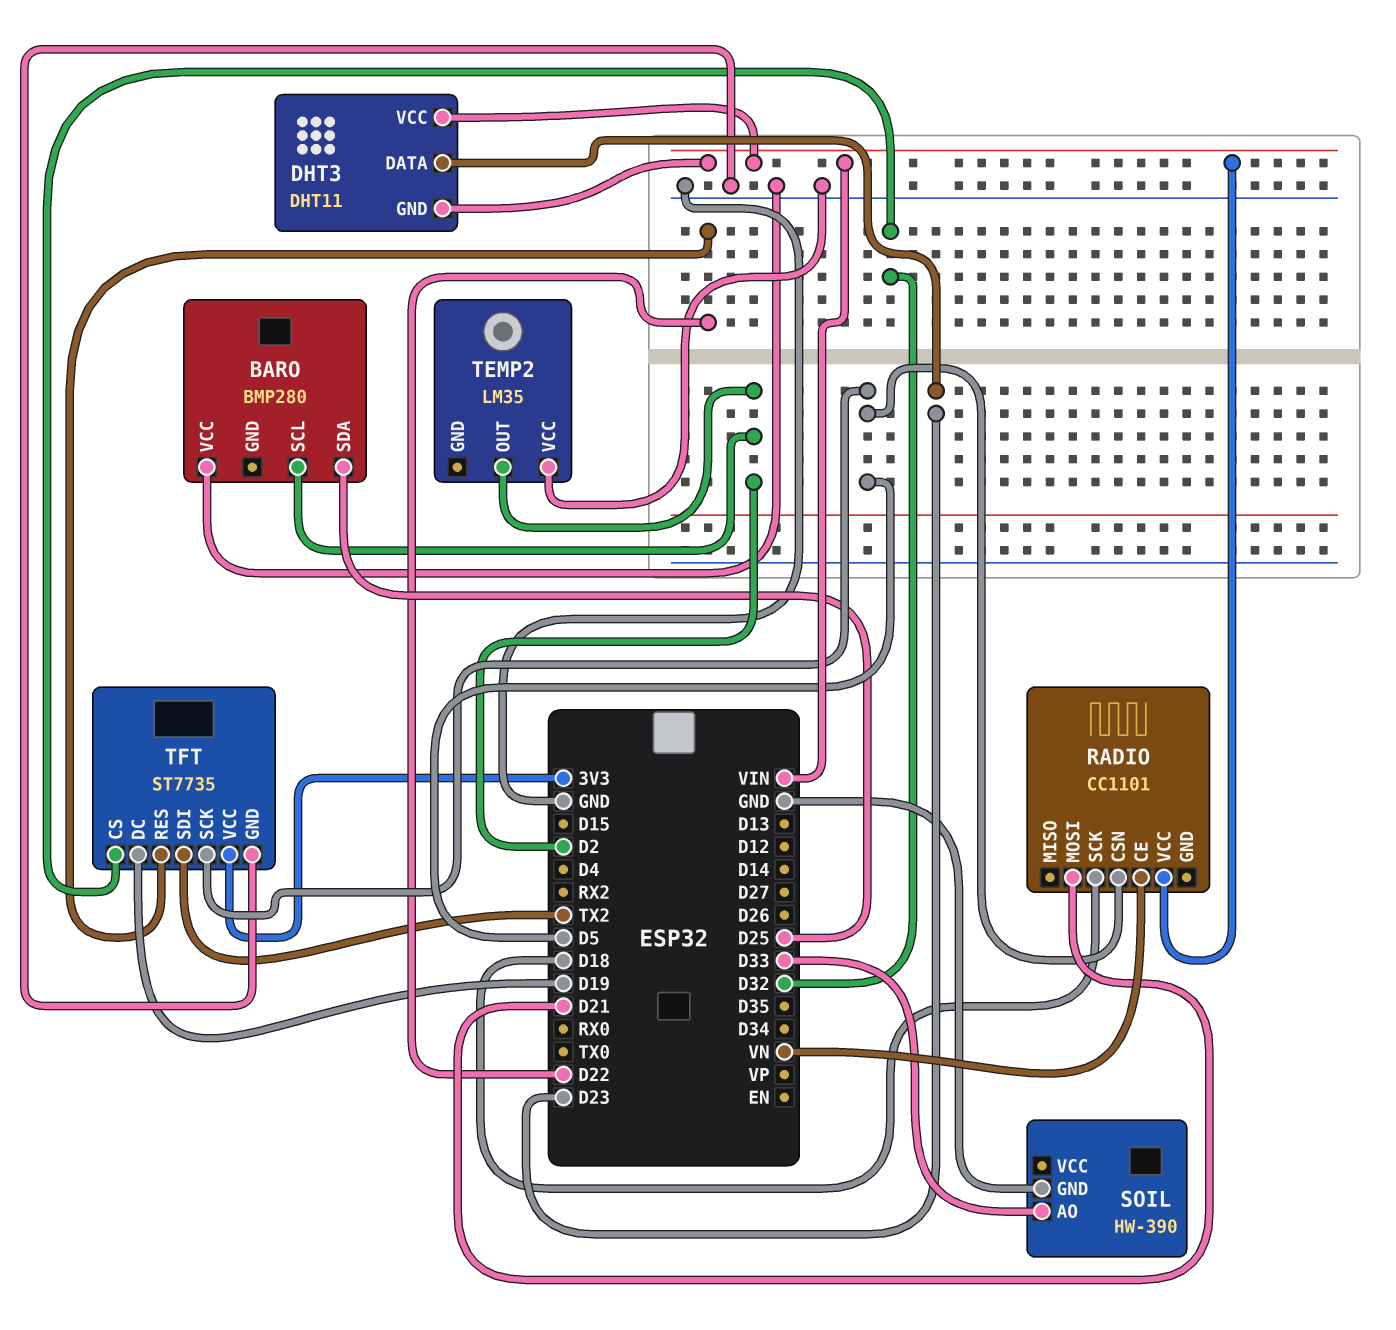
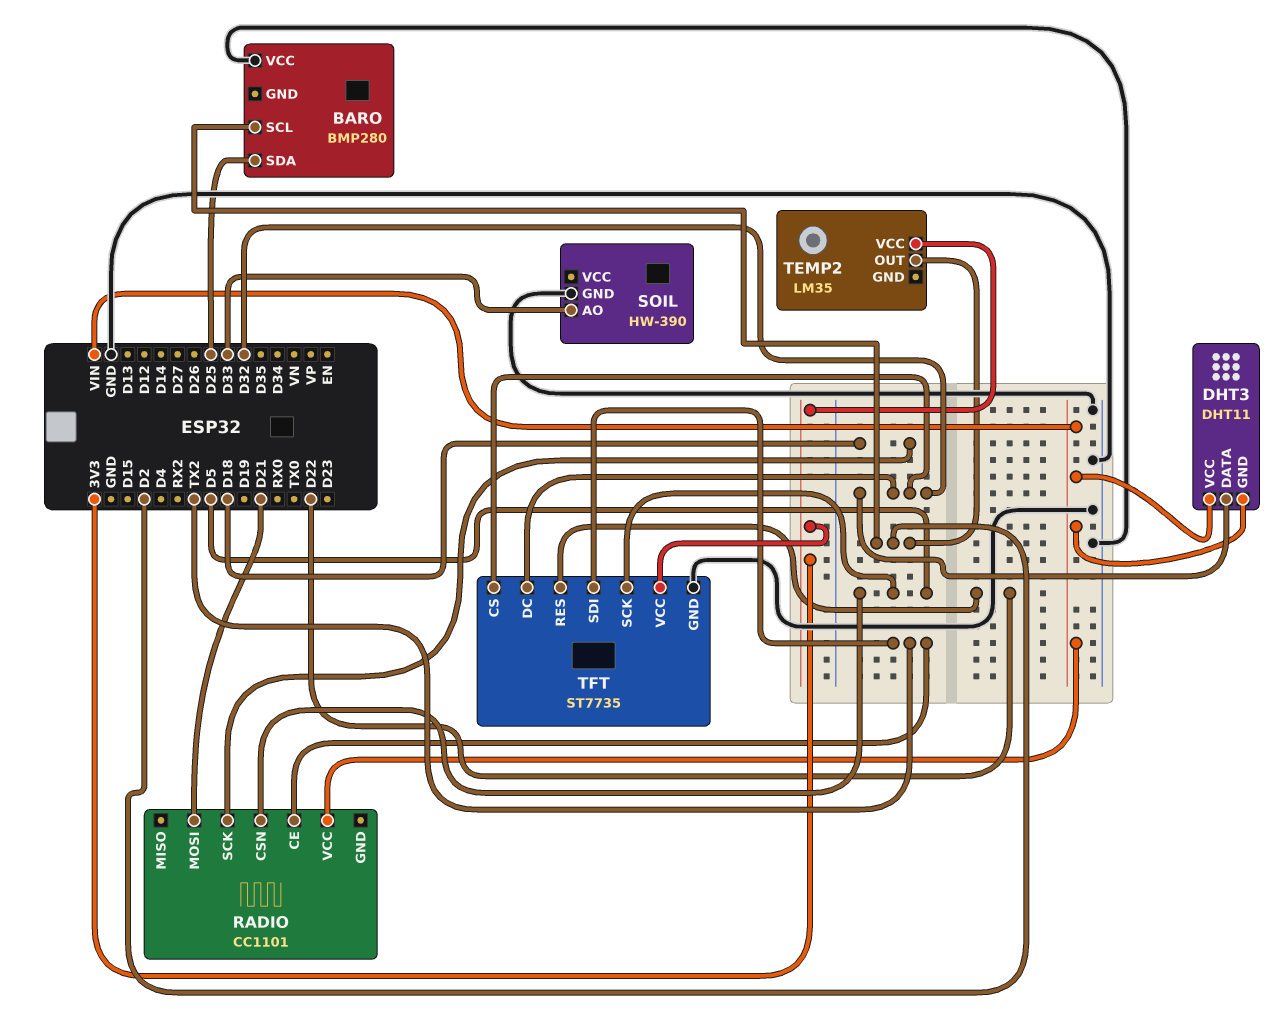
DHT3 pin DATA: D23 -> D32
RADIO pin CE: VN -> TX2
TEMP2 pin VCC: GND -> 3V3
TFT pin DC: D19 -> D32

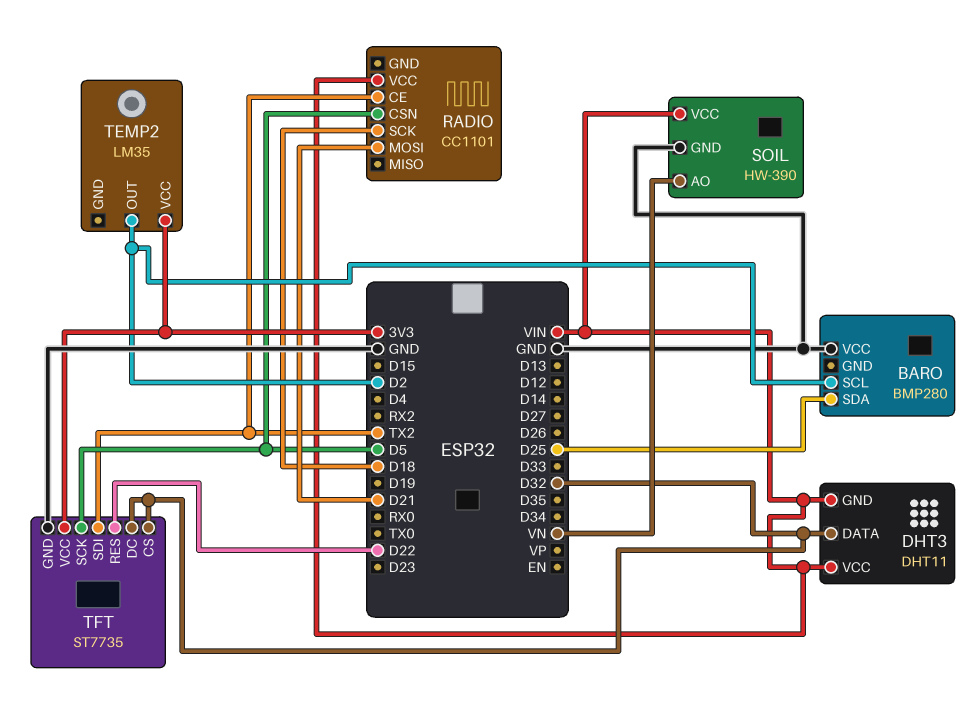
SOIL pin AO: D33 -> VN
SOIL pin VCC: none -> VIN

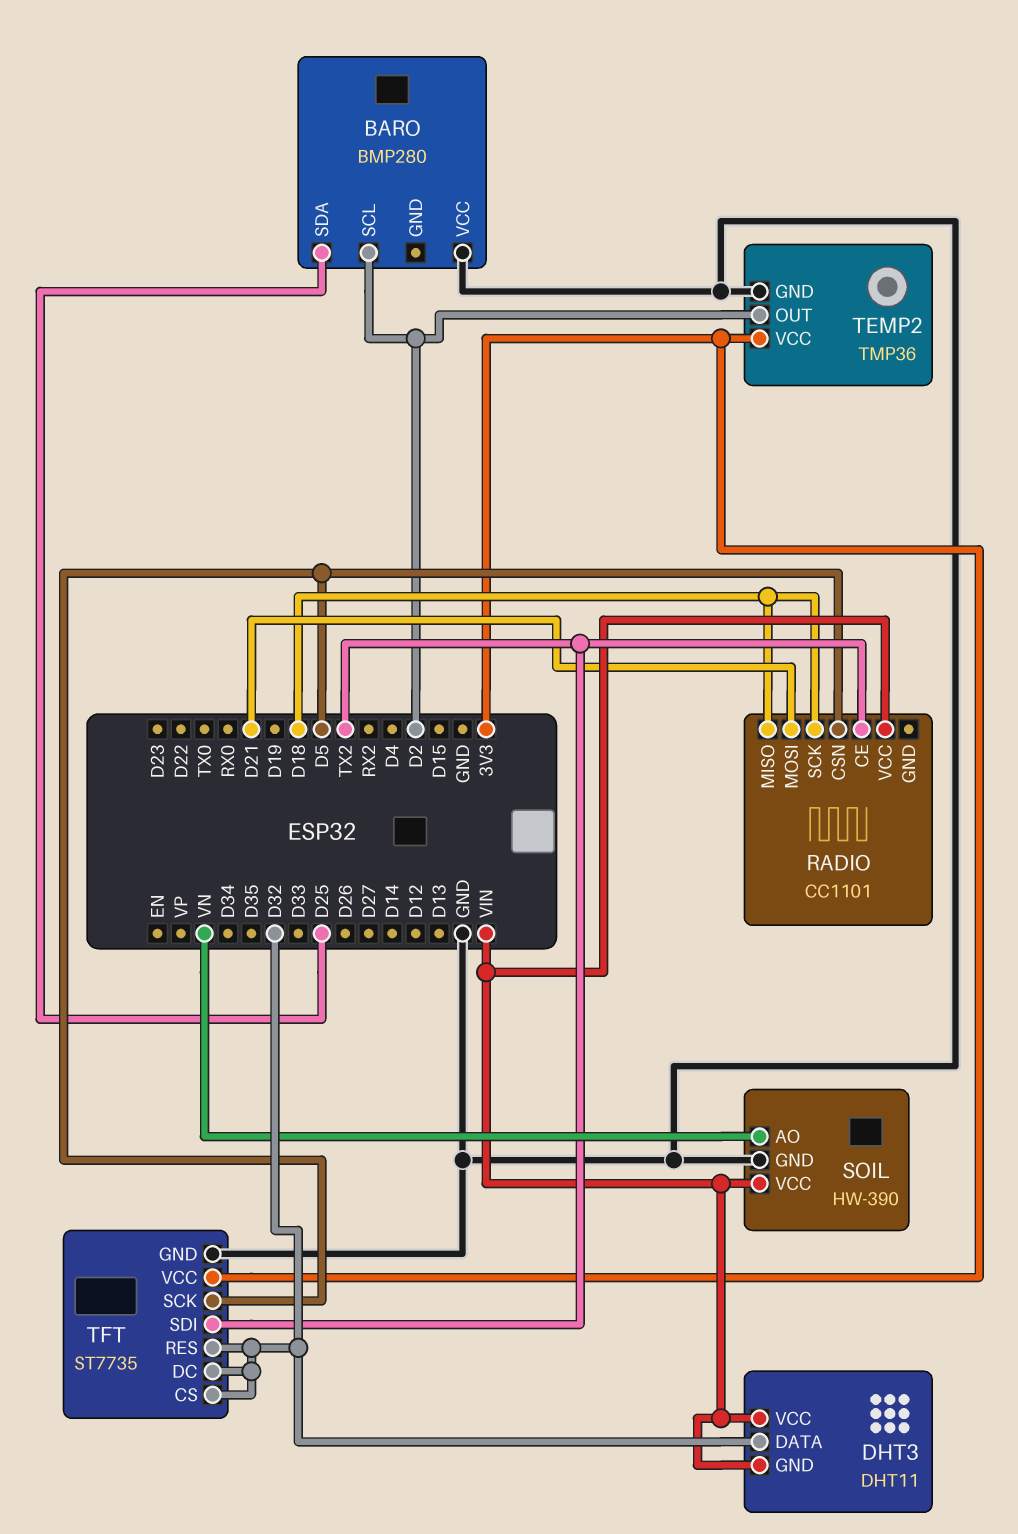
RADIO pin MISO: none -> D18
TEMP2: LM35 -> TMP36
TEMP2 pin GND: none -> GND
TFT pin RES: D22 -> D32

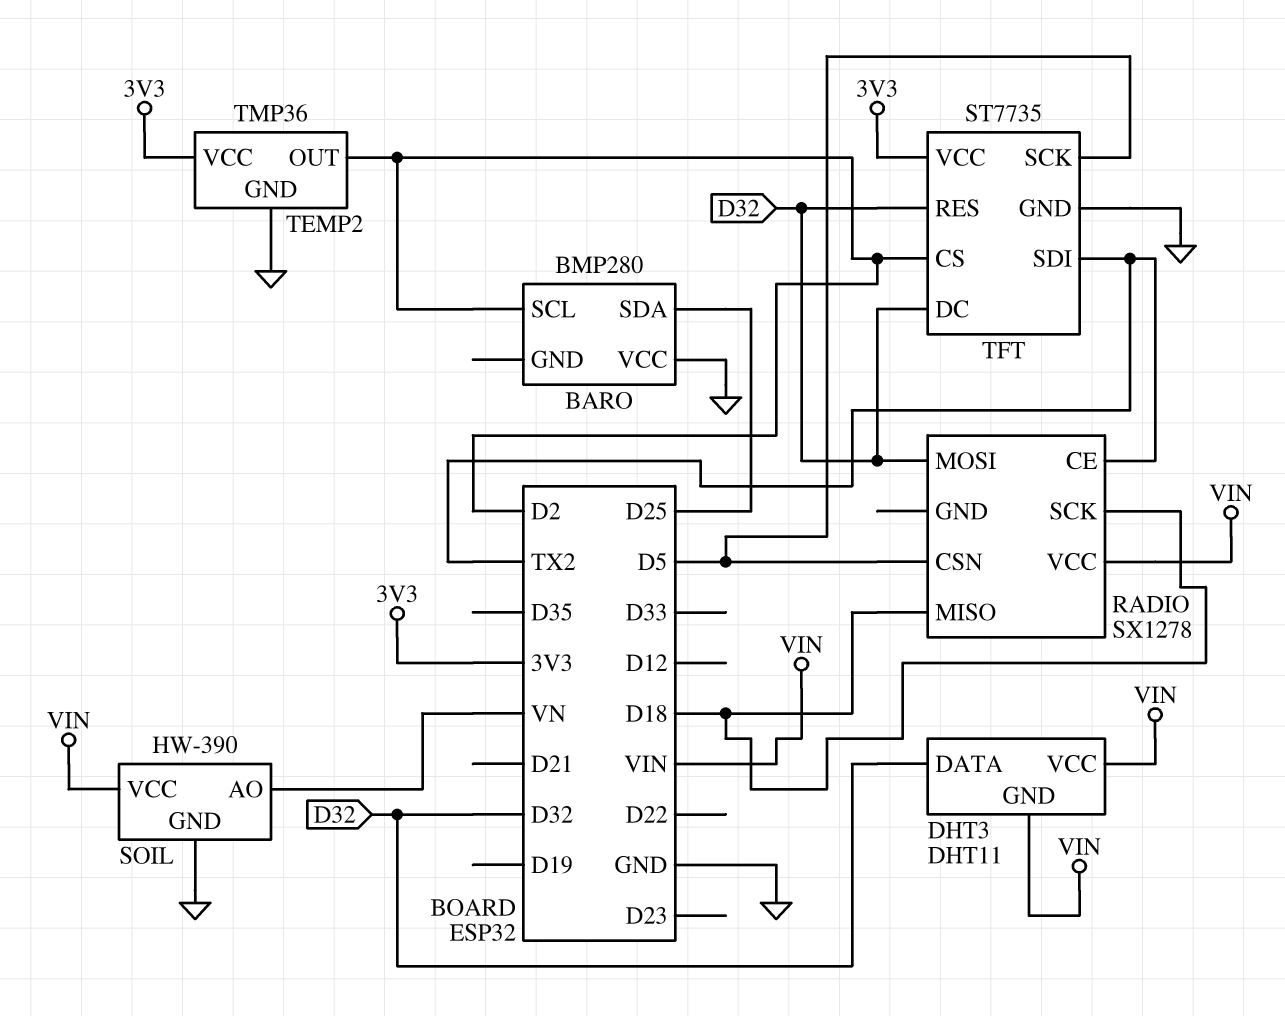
RADIO: CC1101 -> SX1278
RADIO pin MOSI: D21 -> D32
TFT pin CS: D32 -> D2

